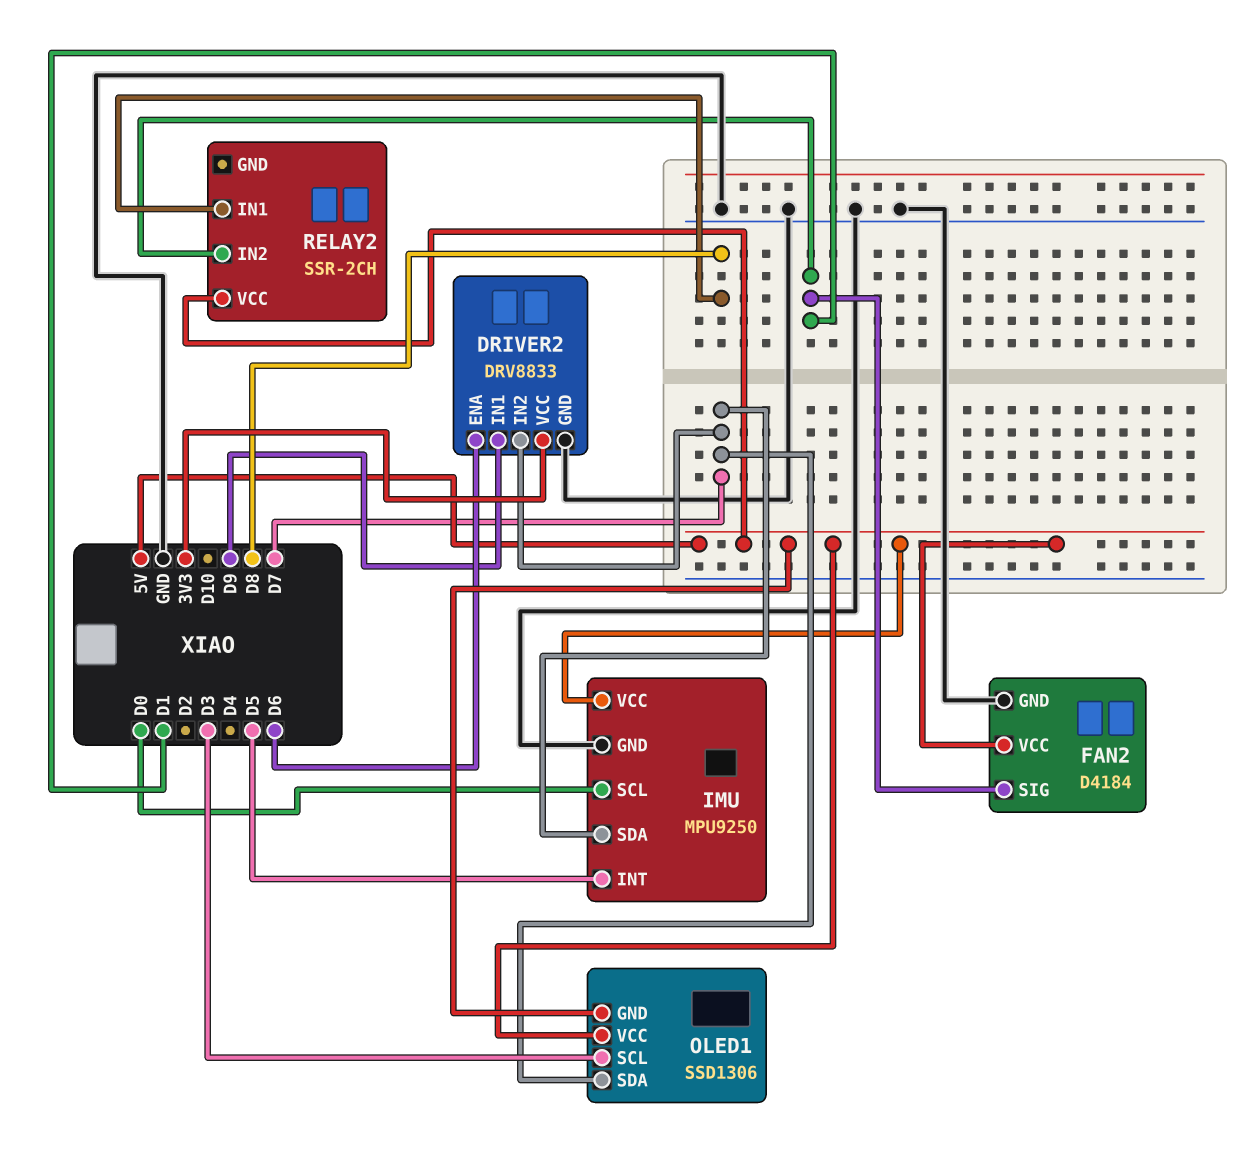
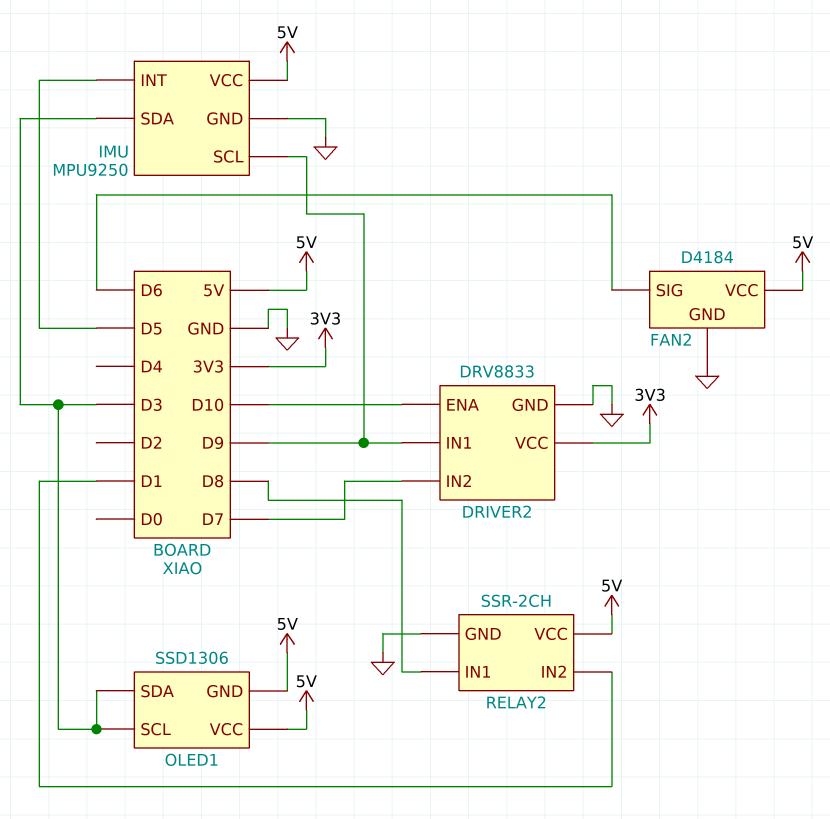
DRIVER2 pin ENA: D6 -> D10
FAN2 pin SIG: D1 -> D6
IMU pin SCL: D0 -> D9
IMU pin SDA: D7 -> D3
OLED1 pin SDA: D7 -> D3
RELAY2 pin GND: none -> GND

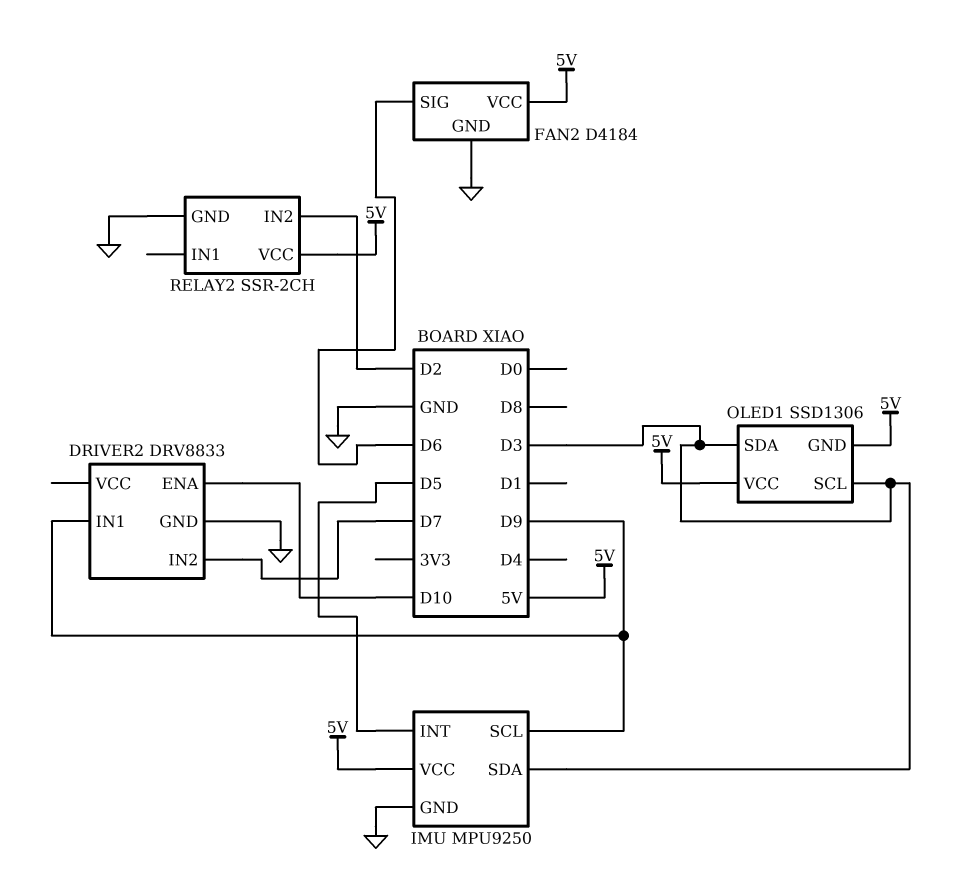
DRIVER2 pin VCC: 3V3 -> none
RELAY2 pin IN1: D8 -> none
RELAY2 pin IN2: D1 -> D2

